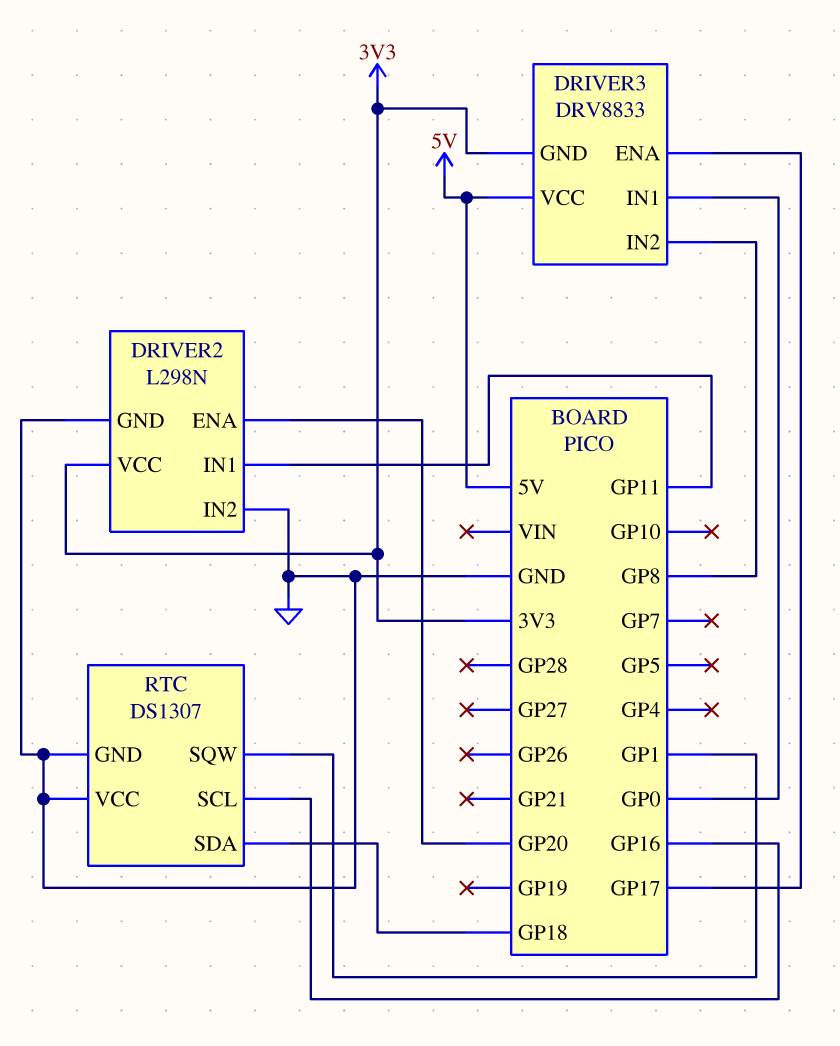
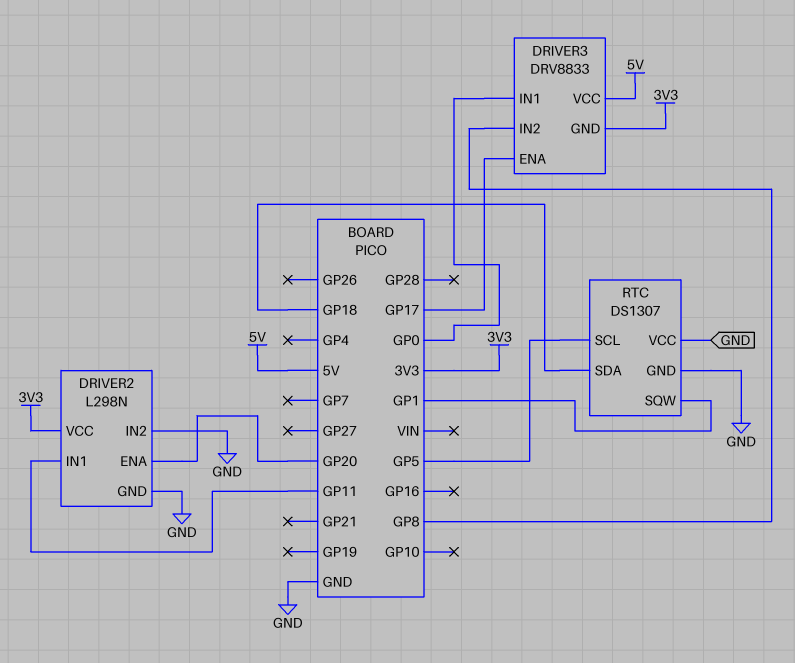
RTC pin SCL: GP16 -> GP5

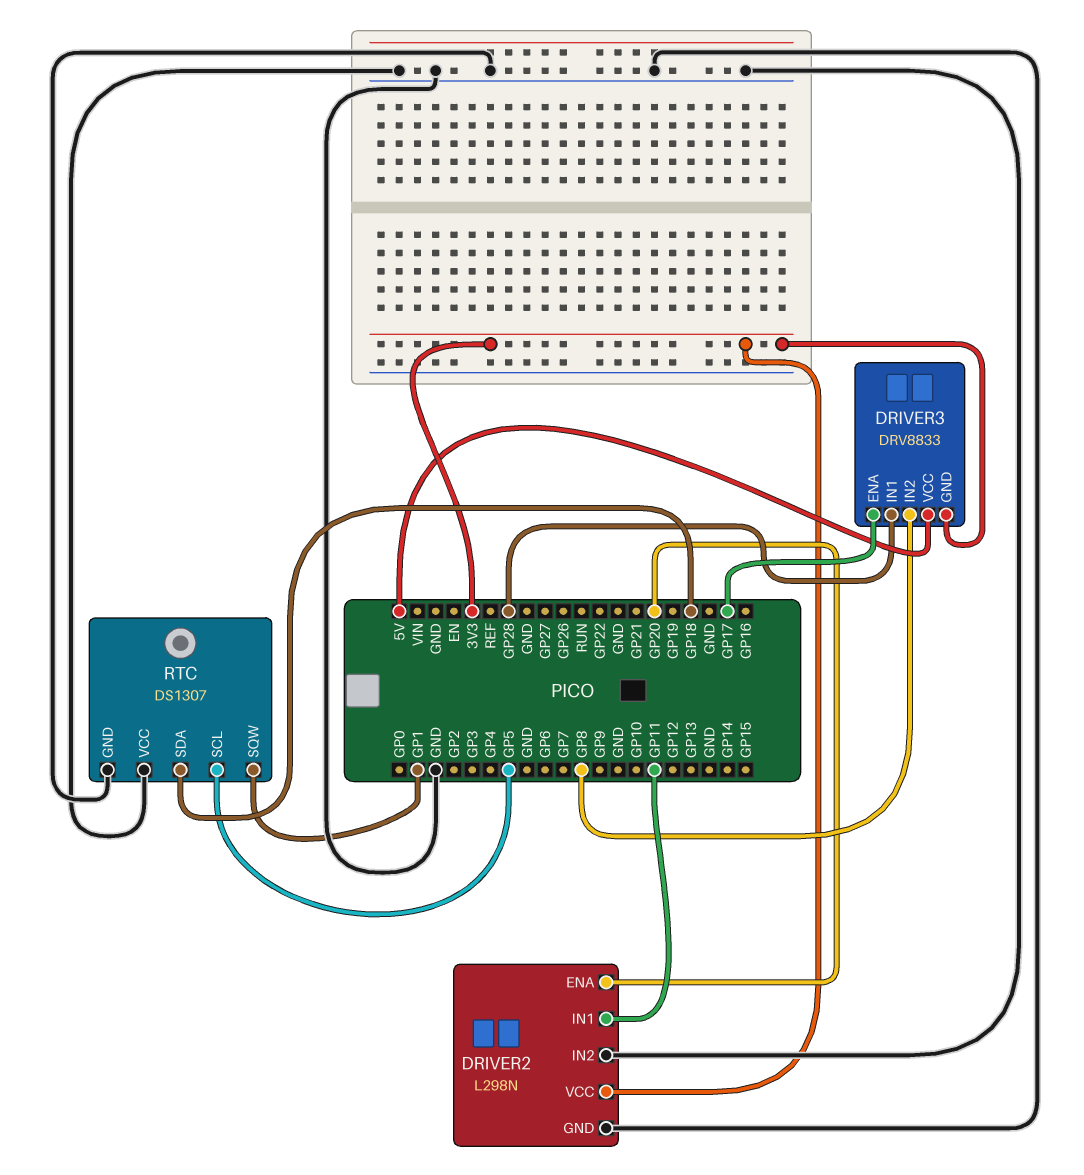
DRIVER3 pin IN1: GP0 -> GP28

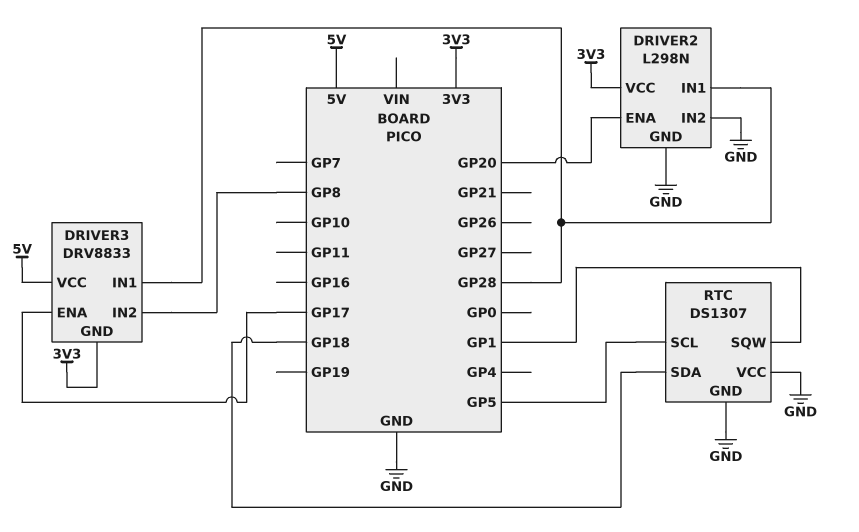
DRIVER2 pin IN1: GP11 -> GP28

